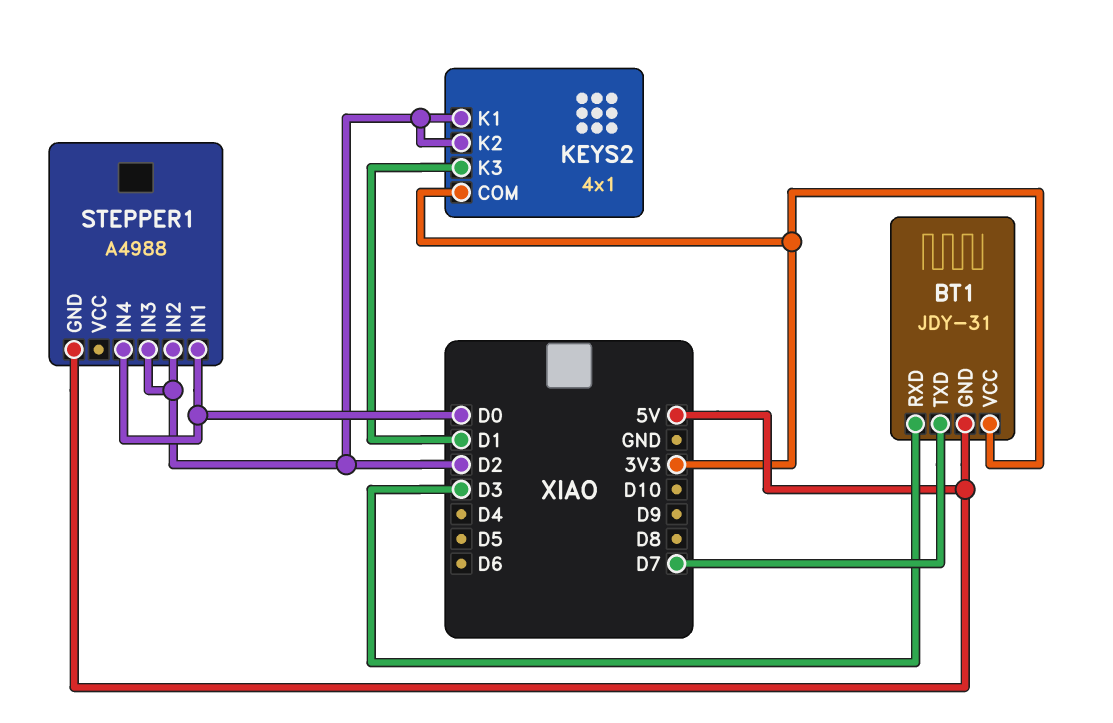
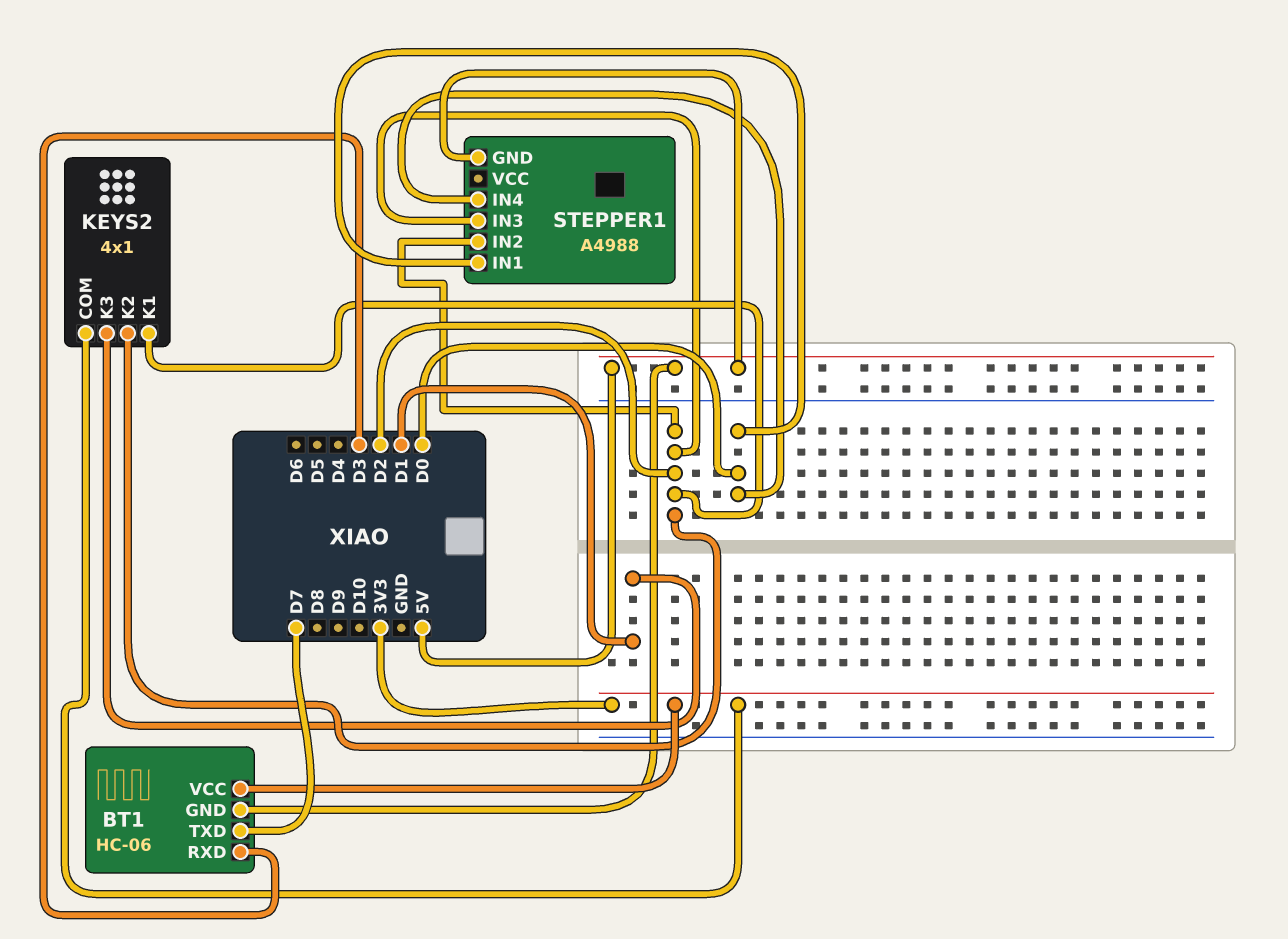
BT1: JDY-31 -> HC-06

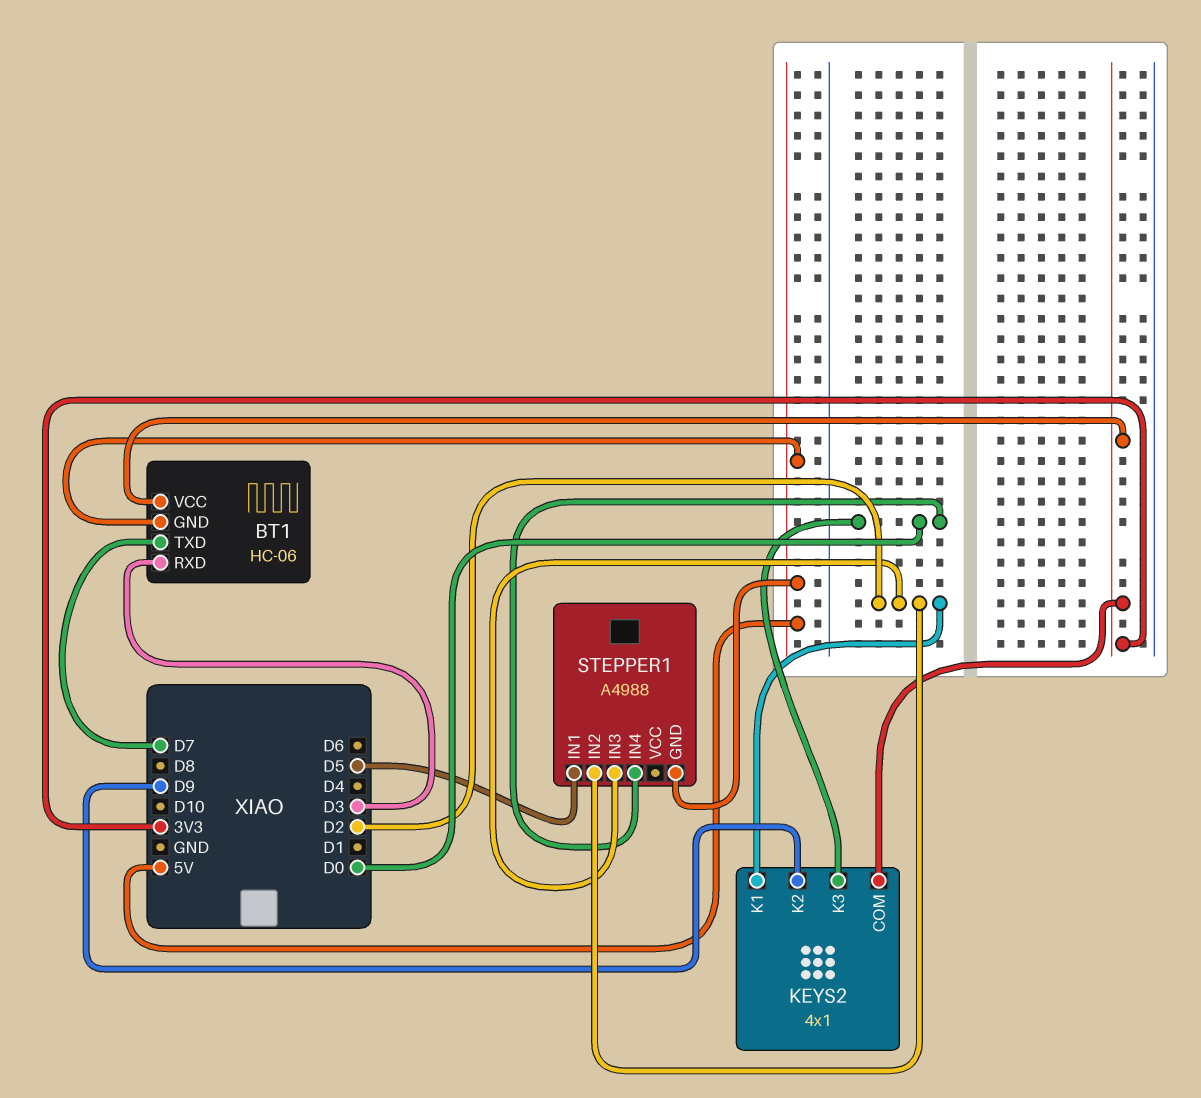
KEYS2 pin K2: D2 -> D9
KEYS2 pin K3: D1 -> D0
STEPPER1 pin IN1: D0 -> D5

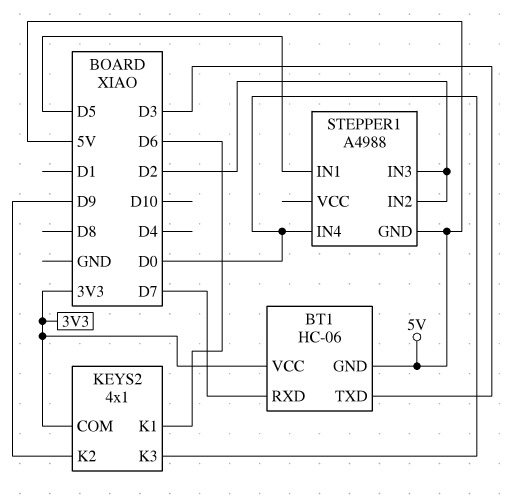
BT1 pin RXD: D3 -> D7
BT1 pin TXD: D7 -> D3
KEYS2 pin K1: D2 -> D6

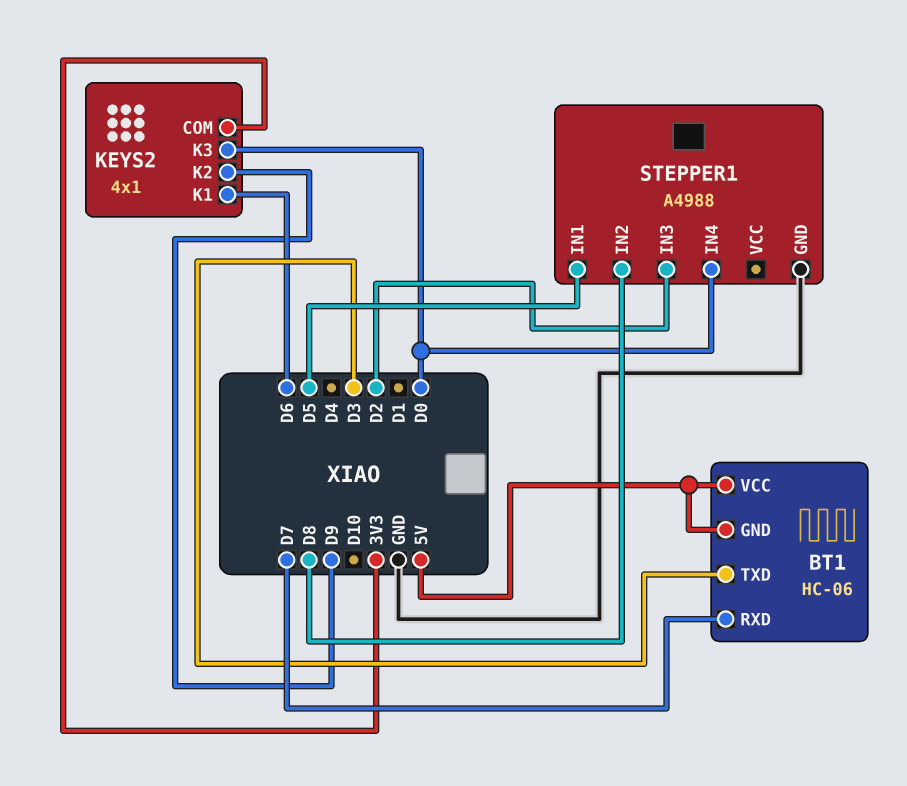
BT1 pin VCC: 3V3 -> 5V
STEPPER1 pin GND: 5V -> GND
STEPPER1 pin IN2: D2 -> D8

